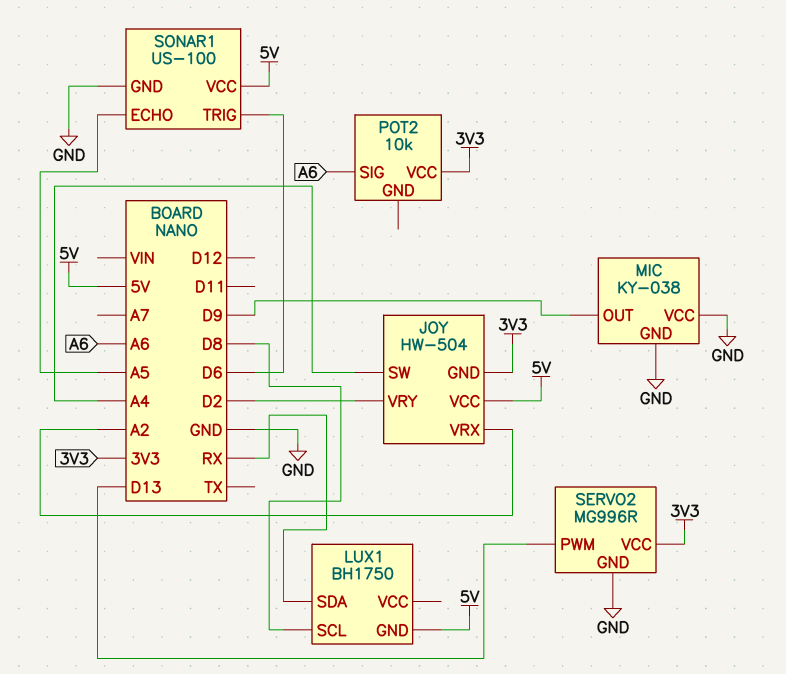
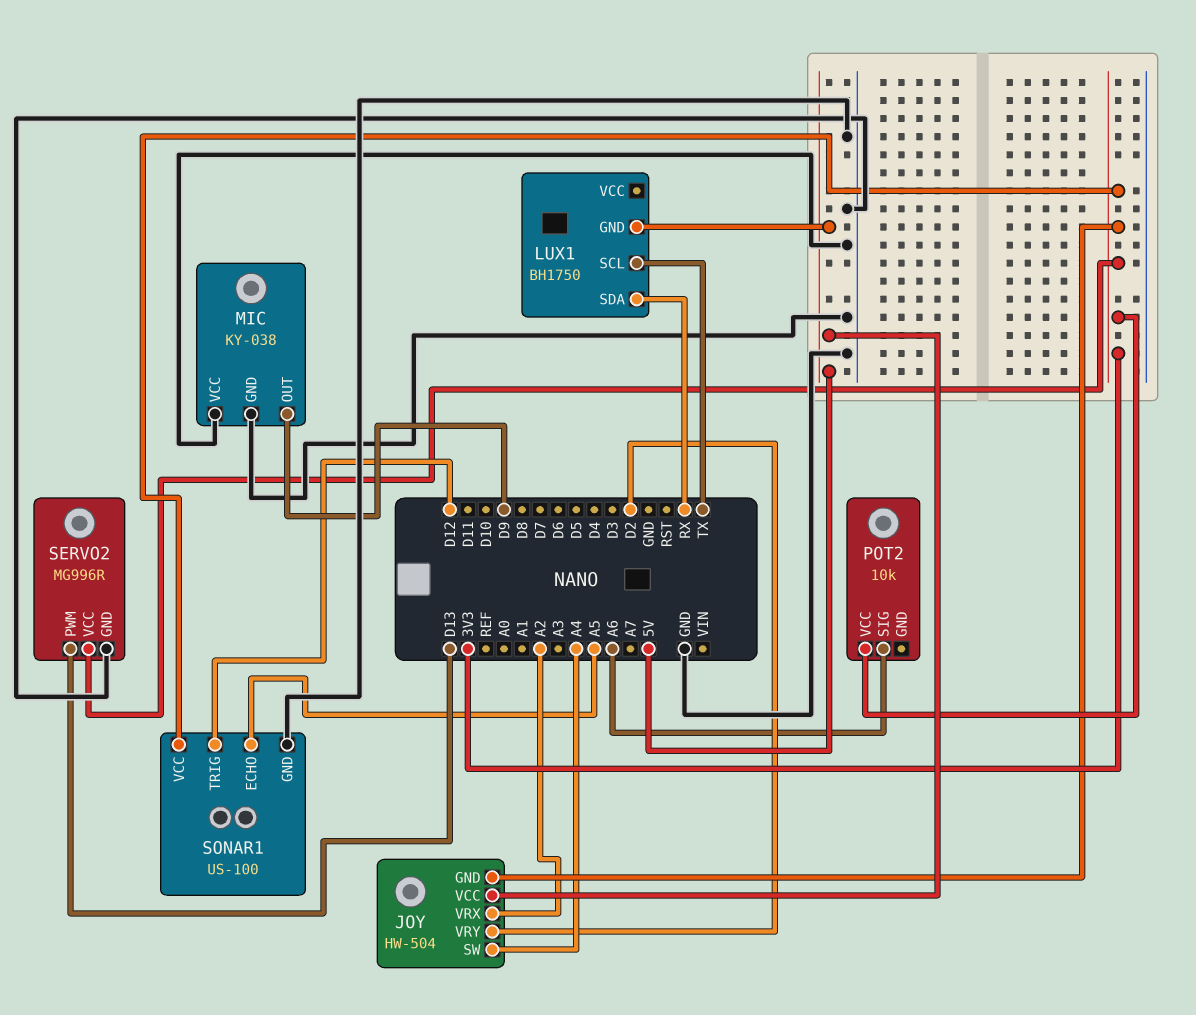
LUX1 pin SCL: D8 -> TX
SONAR1 pin TRIG: D6 -> D12
SONAR1 pin VCC: 5V -> 3V3

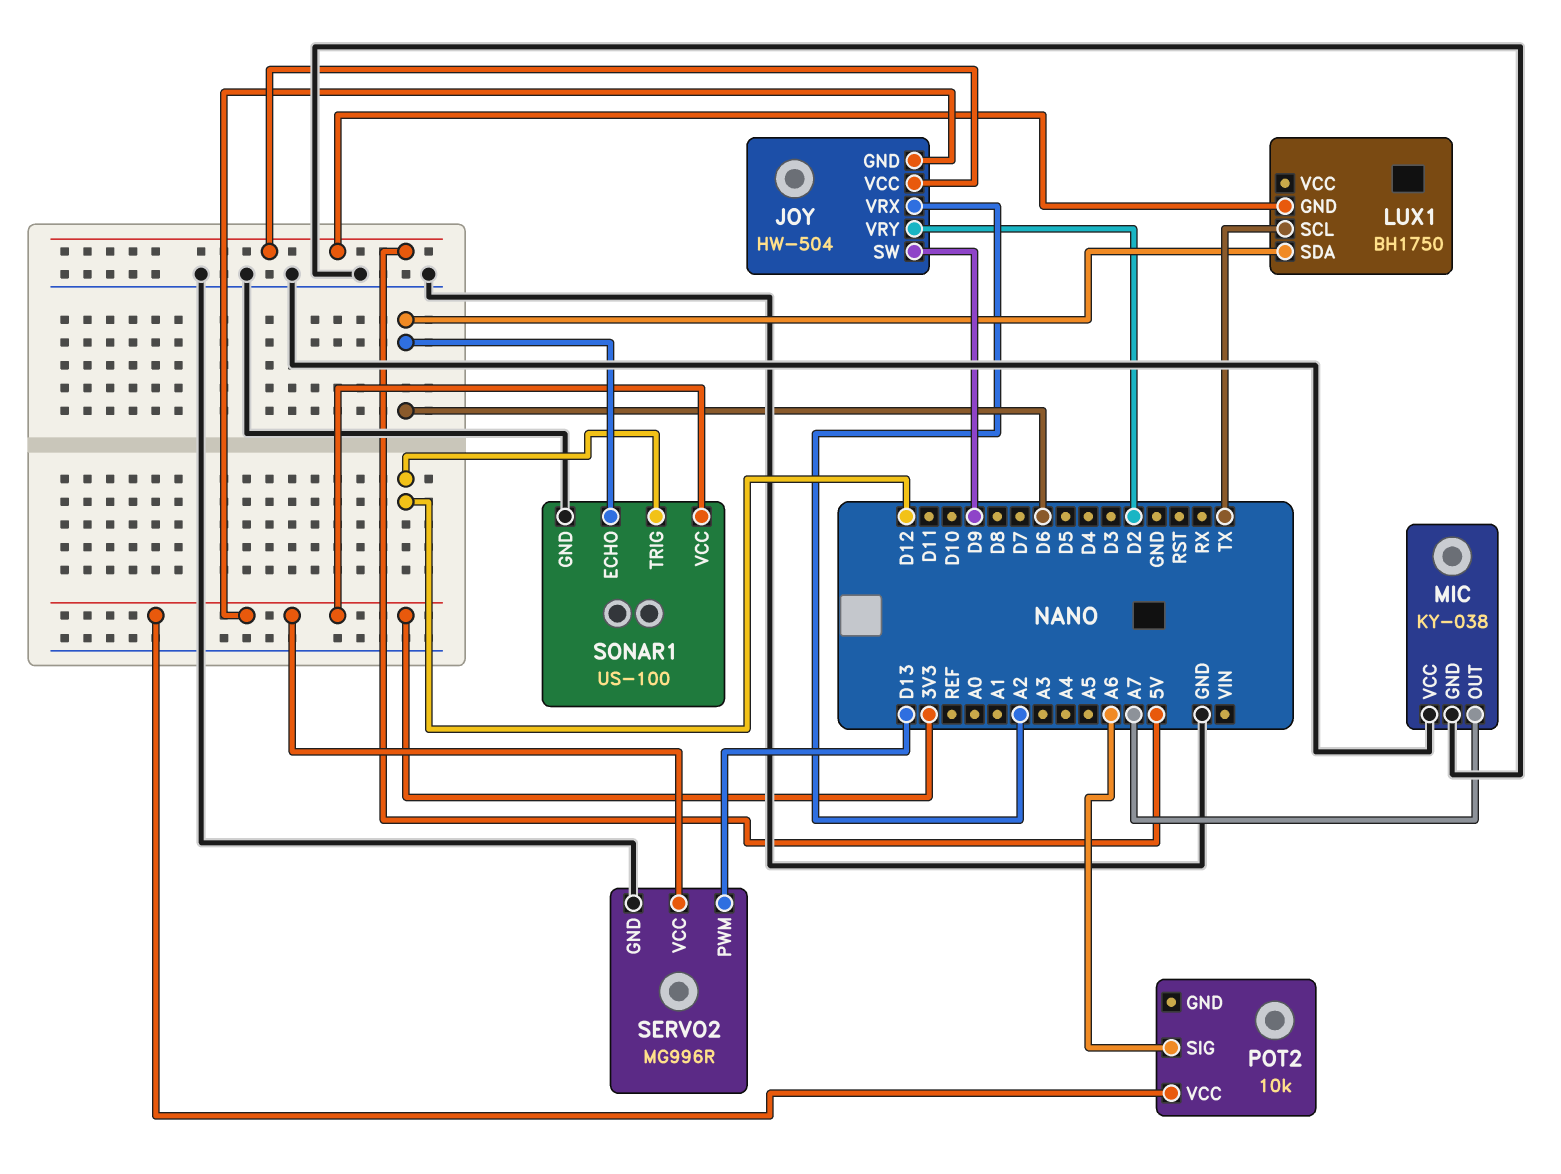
JOY pin SW: A4 -> D9
LUX1 pin SDA: RX -> D6
MIC pin OUT: D9 -> A7
SONAR1 pin ECHO: A5 -> D6

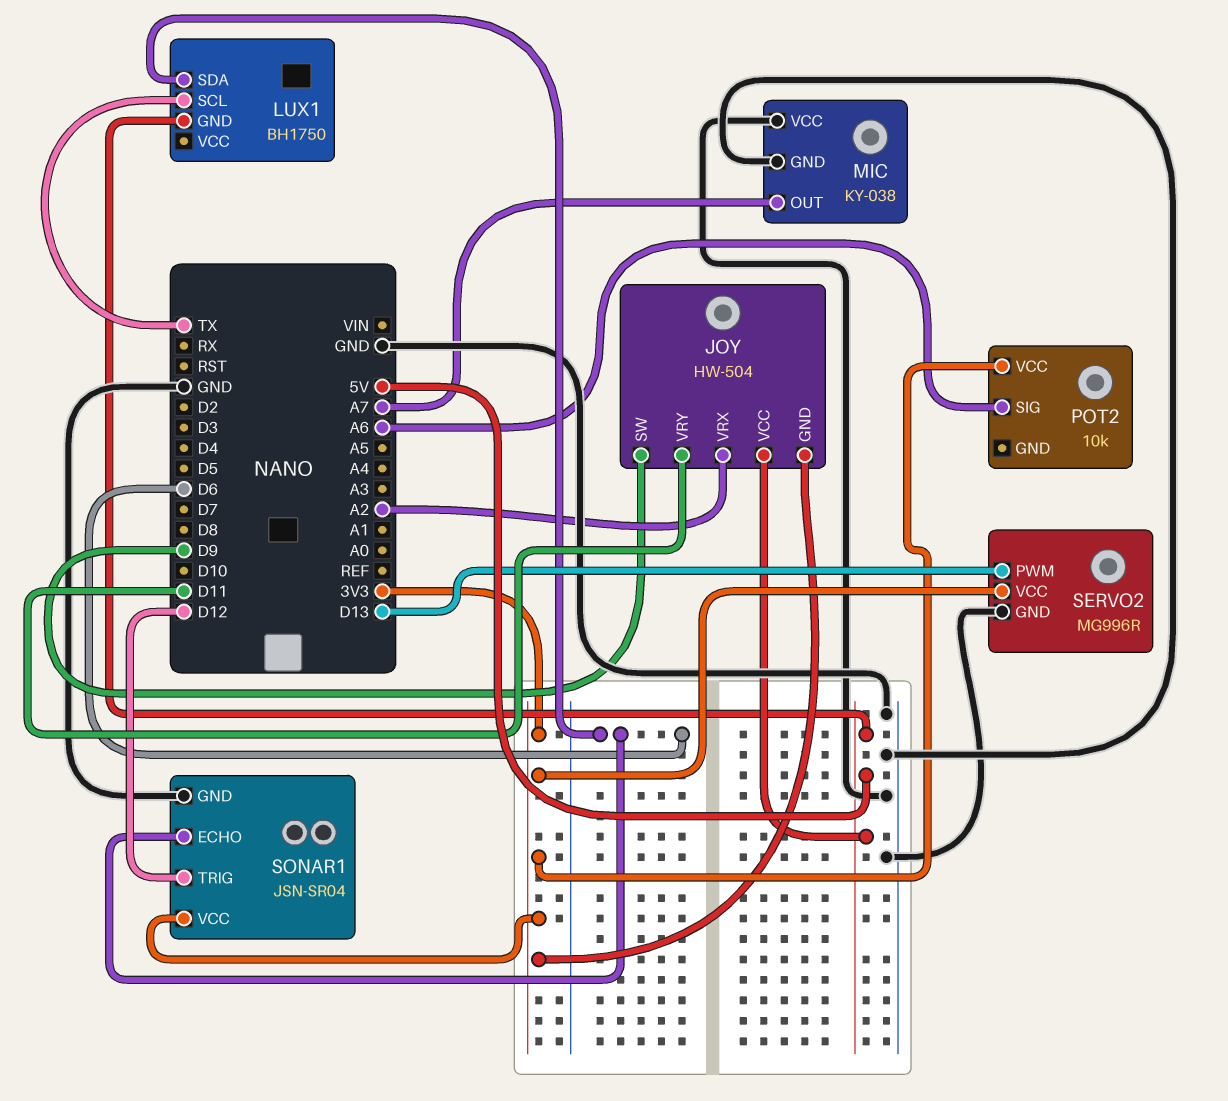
JOY pin VRY: D2 -> D11
SONAR1: US-100 -> JSN-SR04

